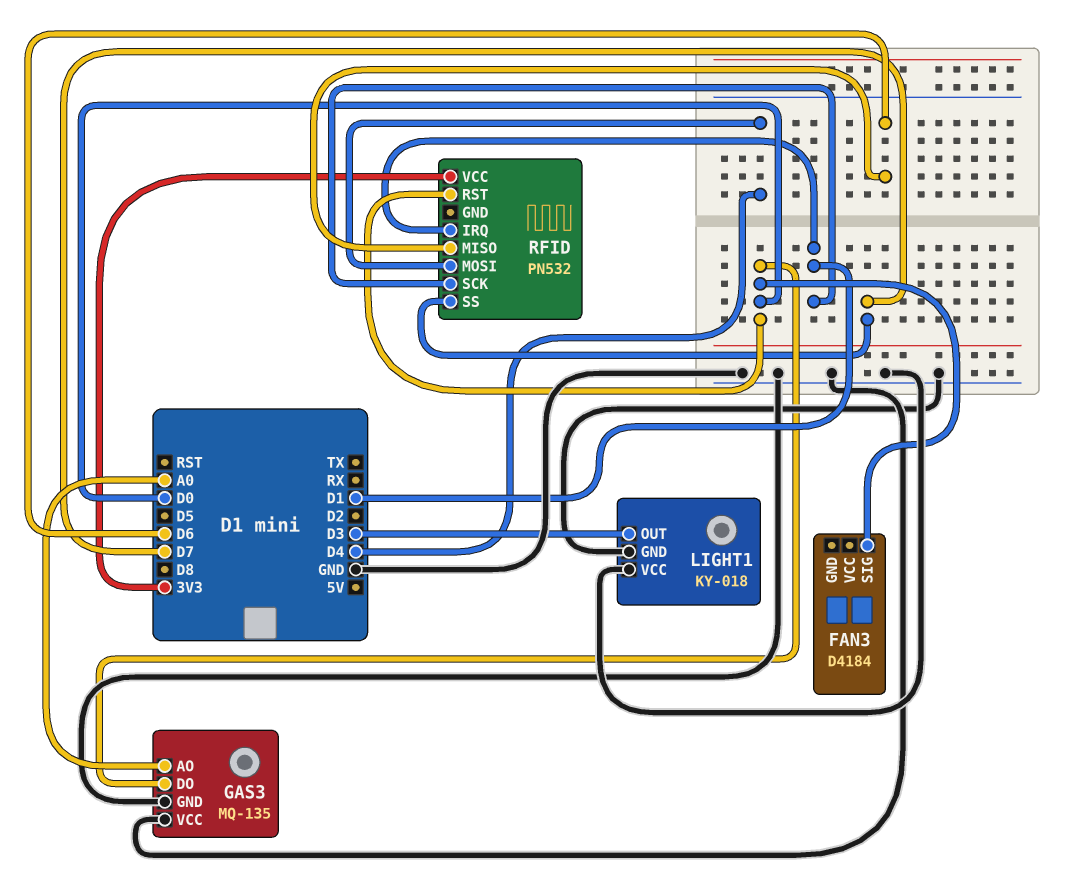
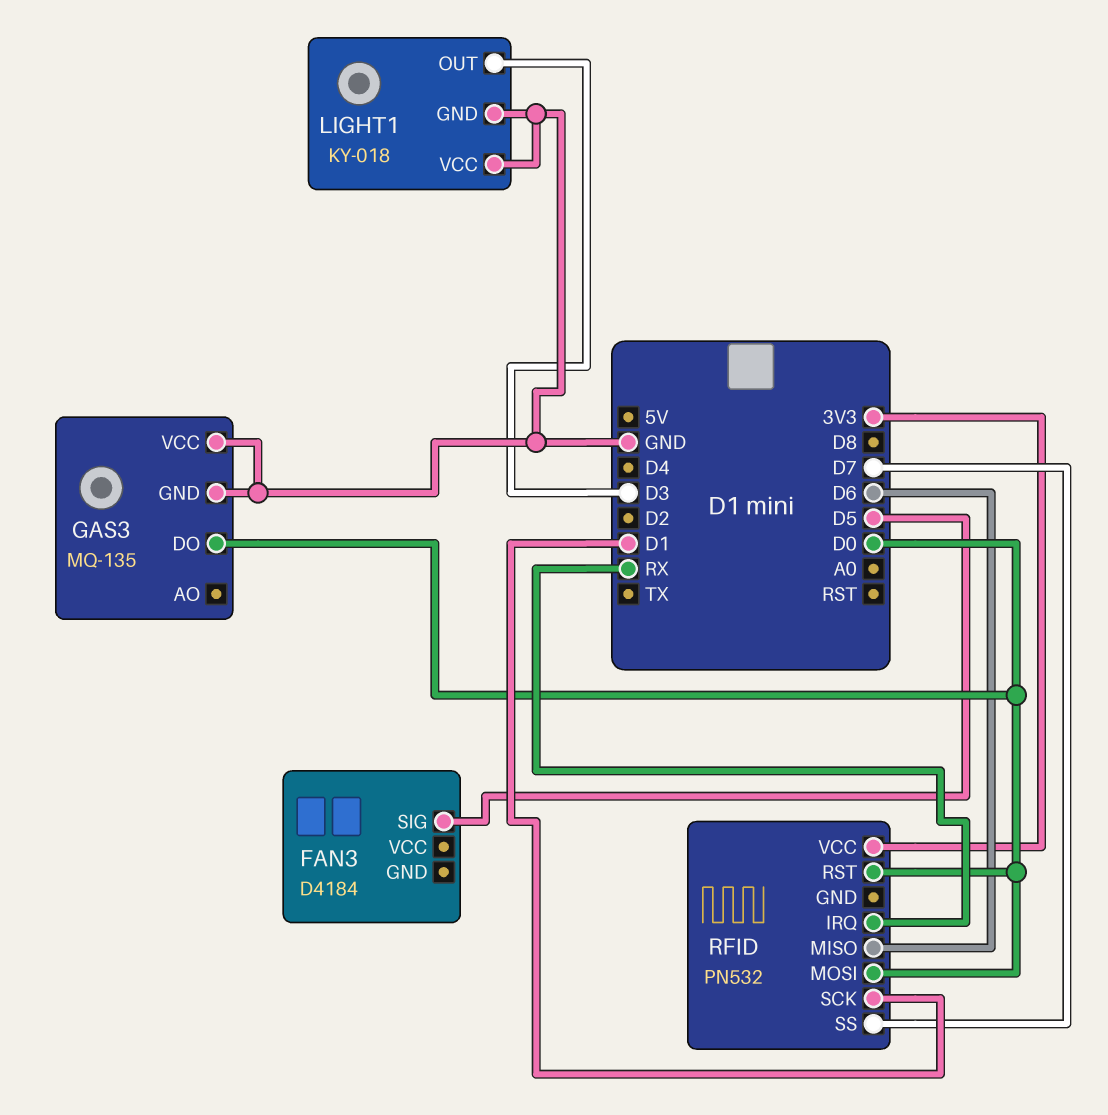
FAN3 pin SIG: D0 -> D5
GAS3 pin AO: A0 -> none
RFID pin IRQ: D1 -> RX
RFID pin MOSI: D4 -> D0

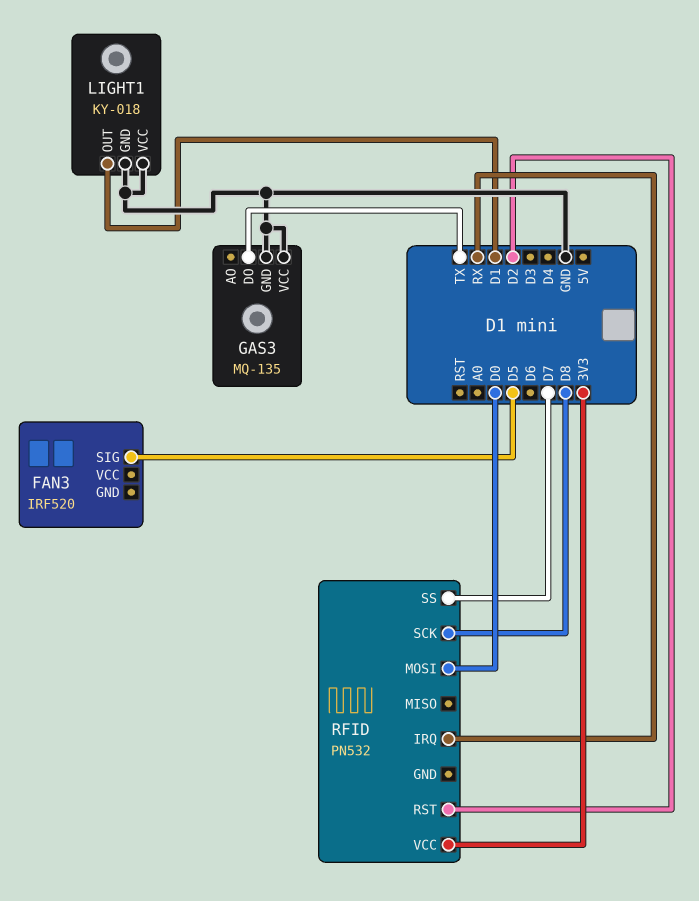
FAN3: D4184 -> IRF520
GAS3 pin DO: D0 -> TX
LIGHT1 pin OUT: D3 -> D1
RFID pin MISO: D6 -> none
RFID pin RST: D0 -> D2
RFID pin SCK: D1 -> D8

